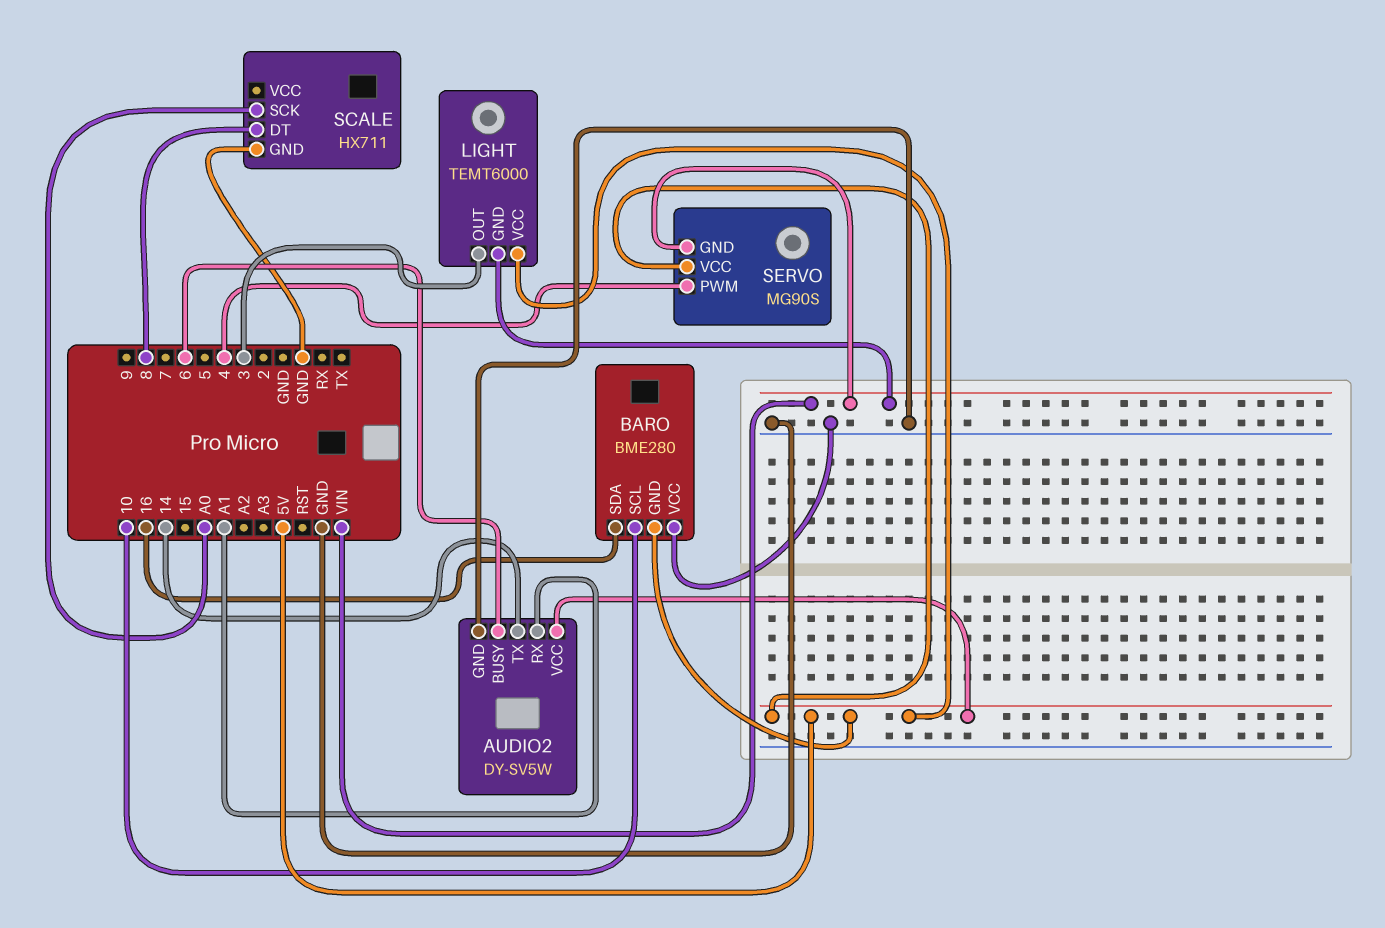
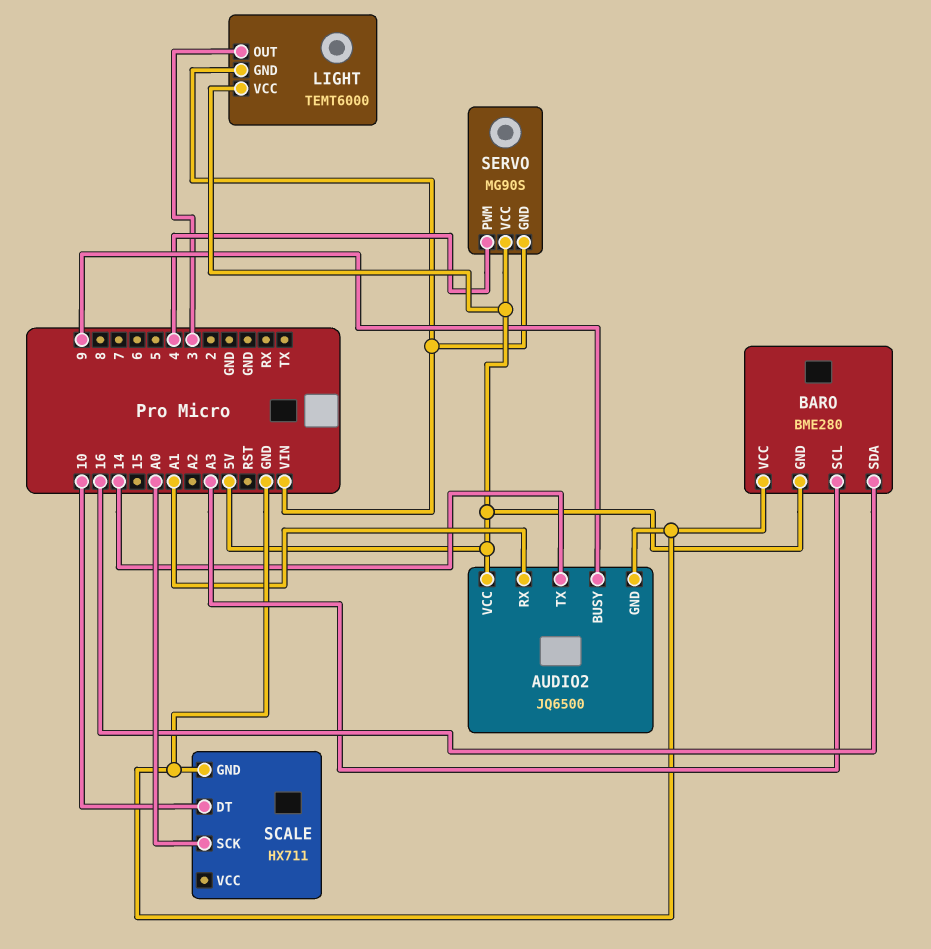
AUDIO2: DY-SV5W -> JQ6500
AUDIO2 pin BUSY: 6 -> 9
BARO pin SCL: 10 -> A3
SCALE pin DT: 8 -> 10

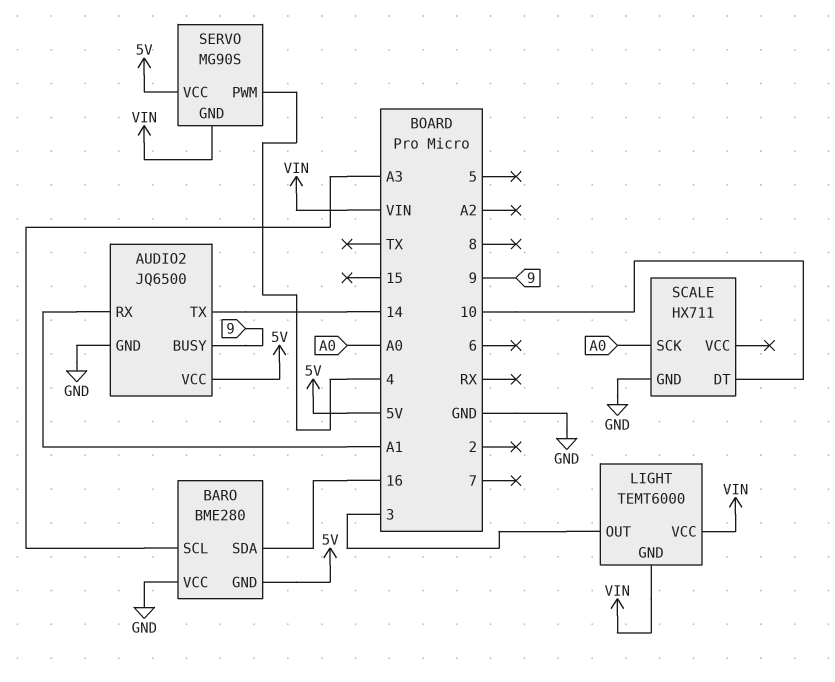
LIGHT pin VCC: 5V -> VIN

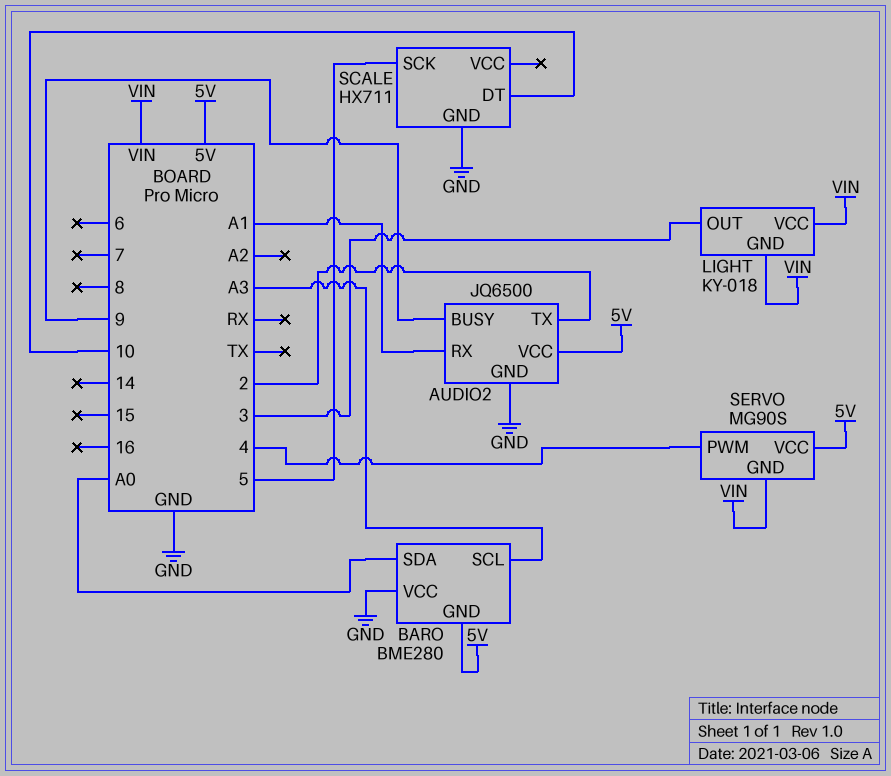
AUDIO2 pin TX: 14 -> 2
BARO pin SDA: 16 -> A0
LIGHT: TEMT6000 -> KY-018
SCALE pin SCK: A0 -> 5

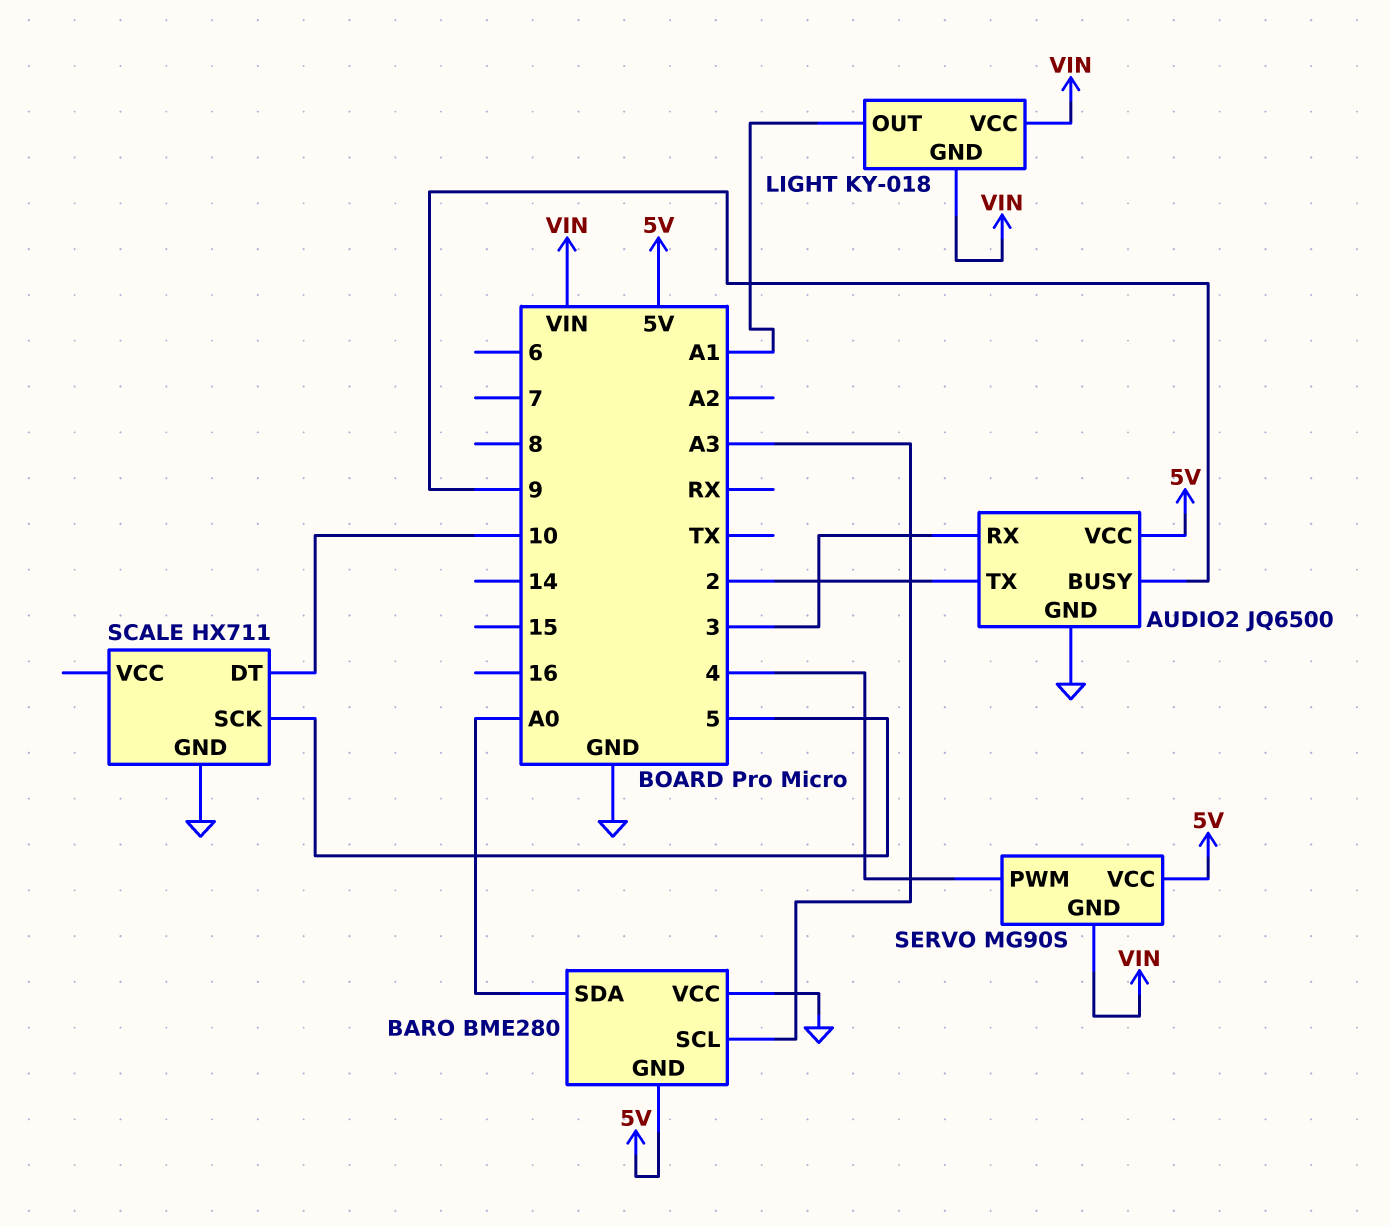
AUDIO2 pin RX: A1 -> 3
LIGHT pin OUT: 3 -> A1

